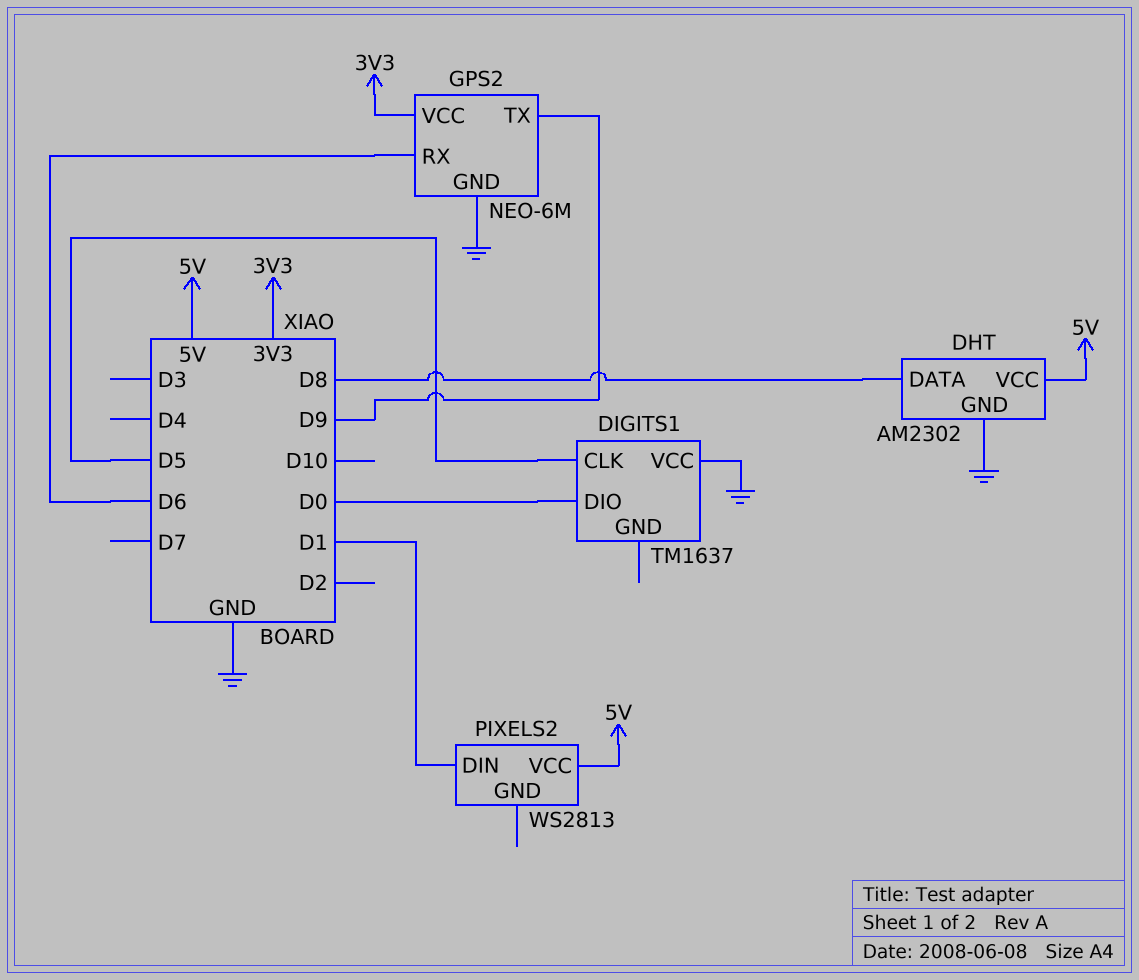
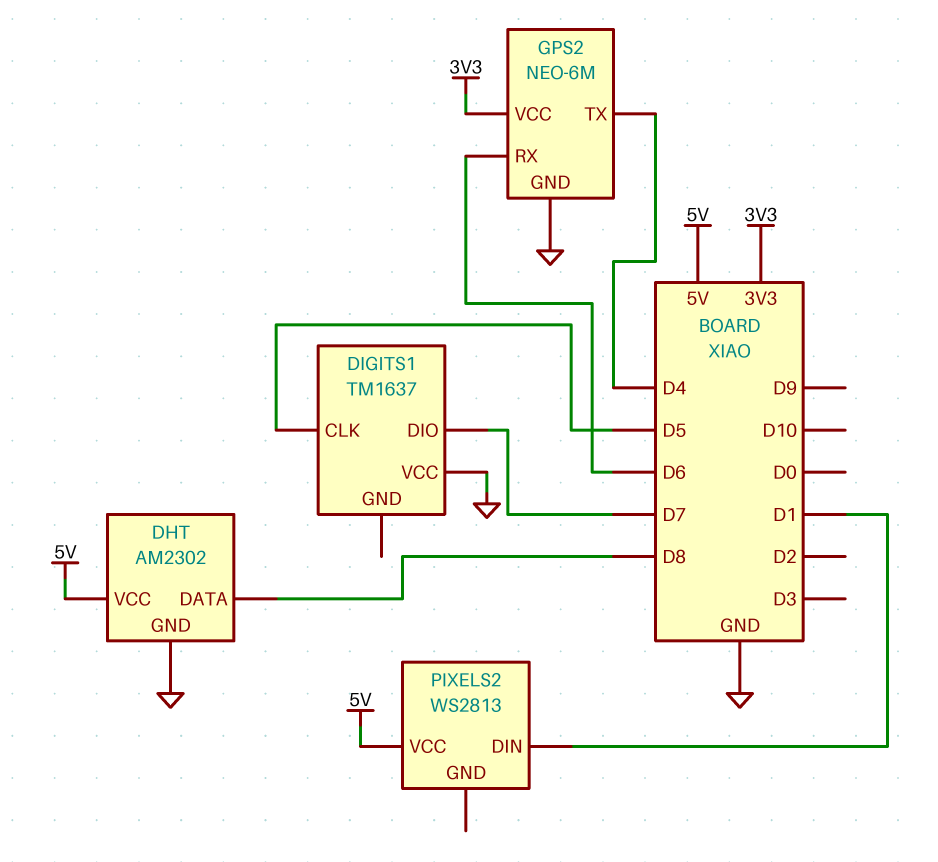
DIGITS1 pin DIO: D0 -> D7
GPS2 pin TX: D9 -> D4

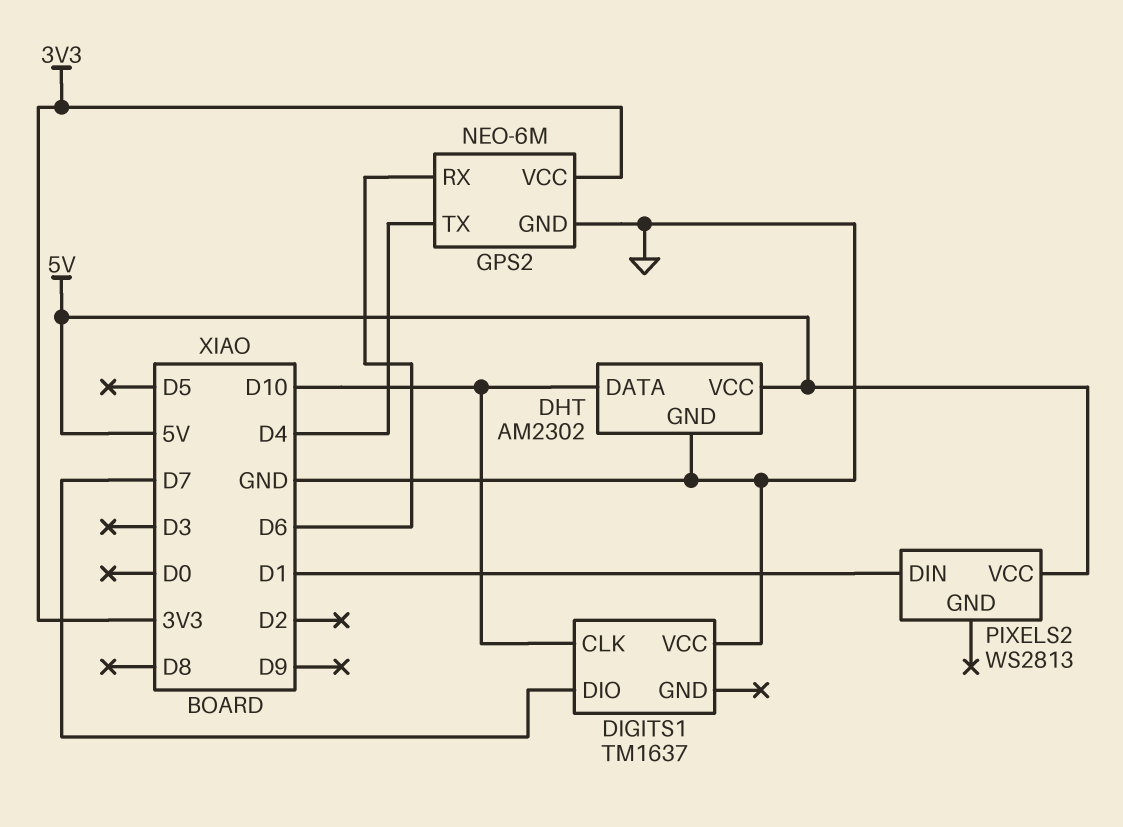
DHT pin DATA: D8 -> D10
DIGITS1 pin CLK: D5 -> D10

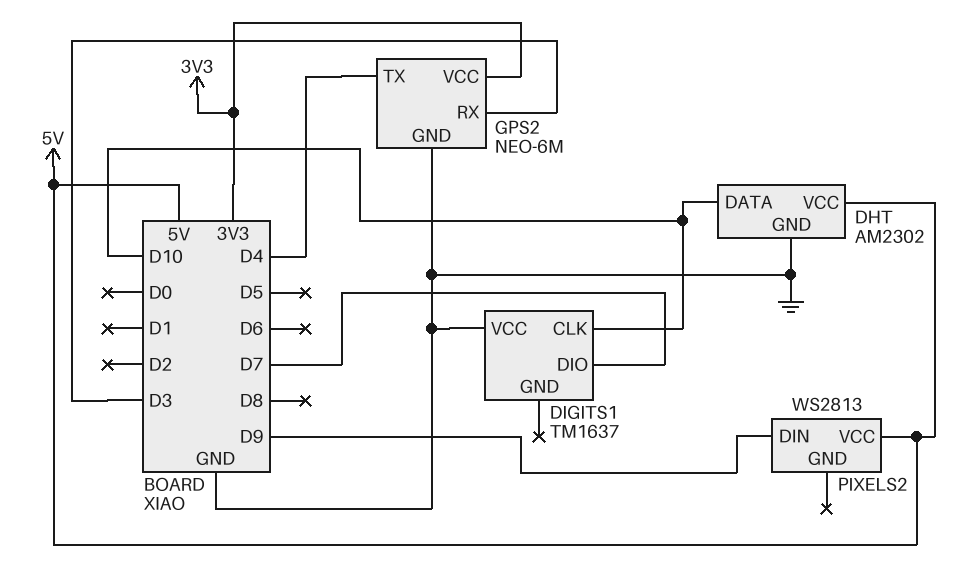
GPS2 pin RX: D6 -> D3
PIXELS2 pin DIN: D1 -> D9

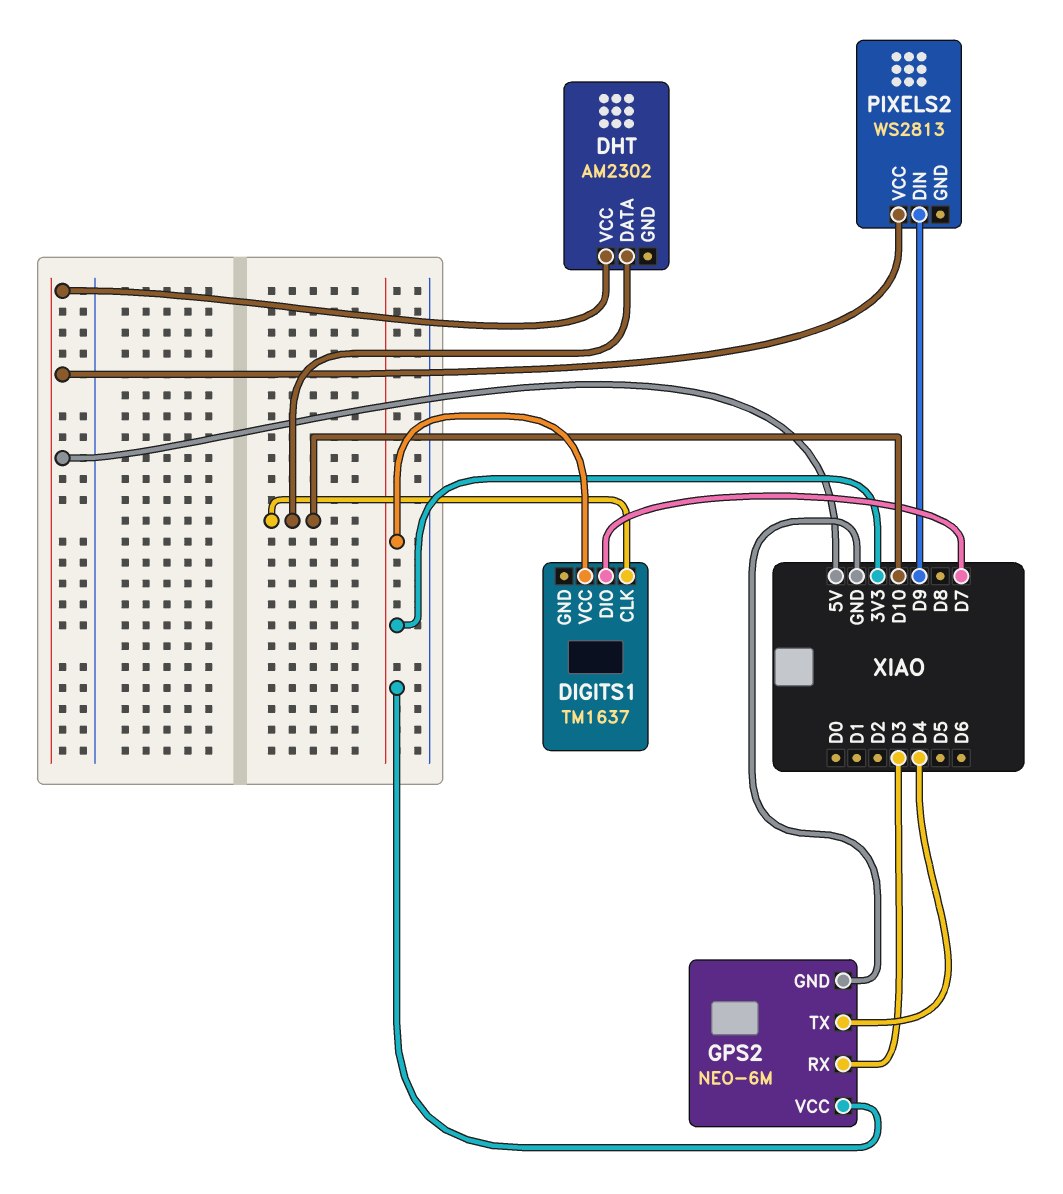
DHT pin GND: GND -> none
DIGITS1 pin VCC: GND -> 3V3

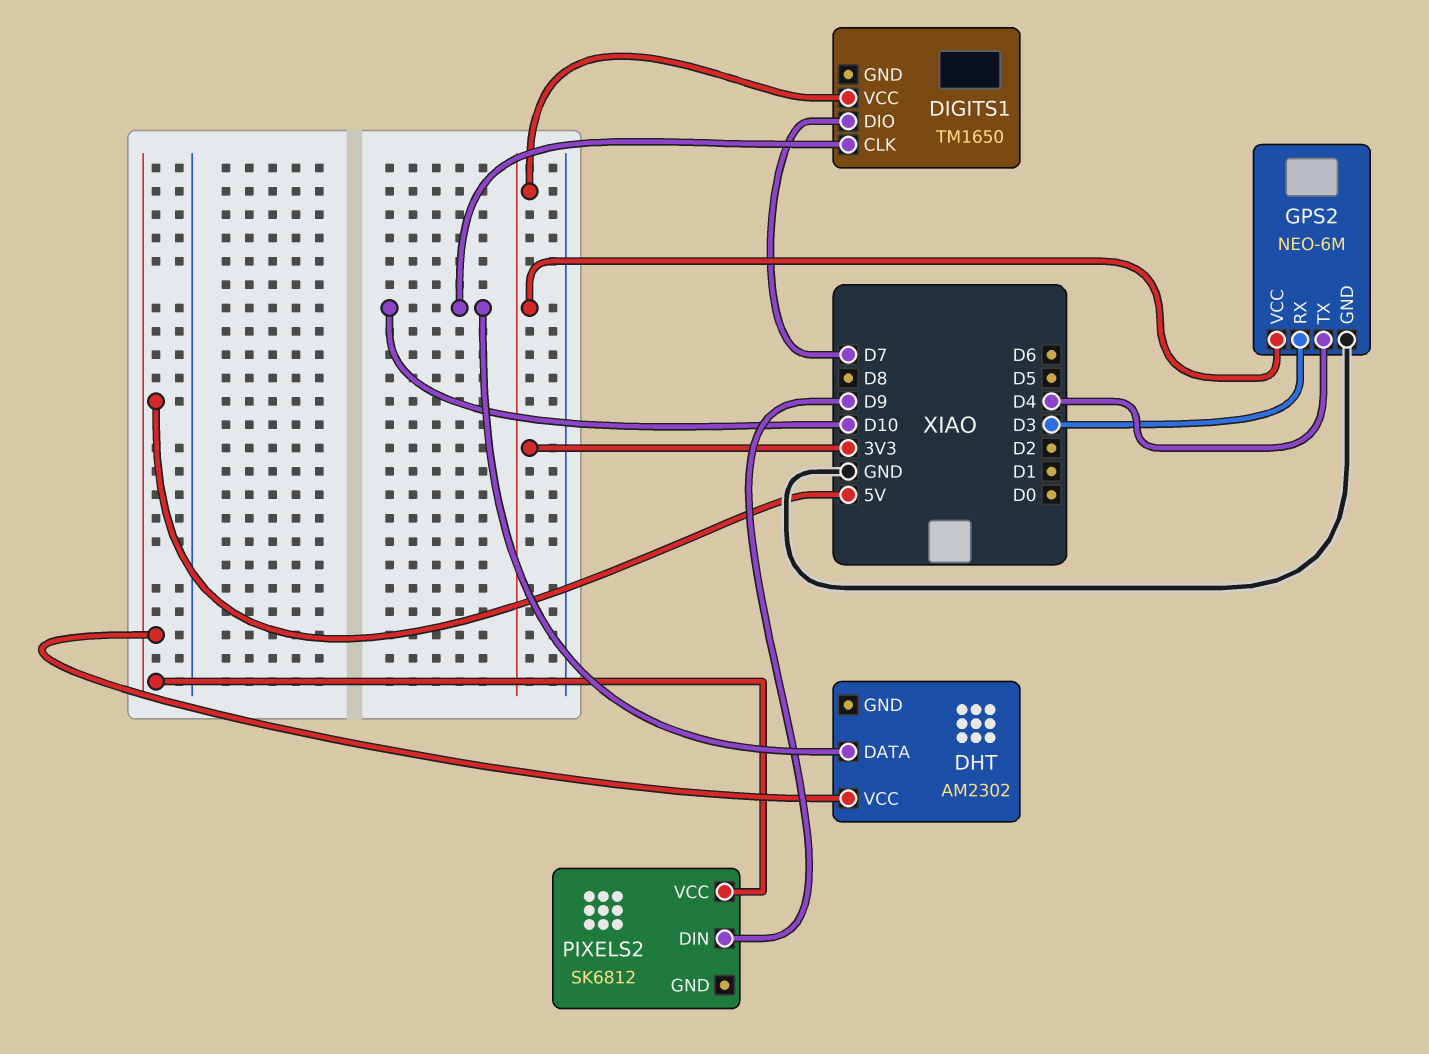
DIGITS1: TM1637 -> TM1650
PIXELS2: WS2813 -> SK6812

